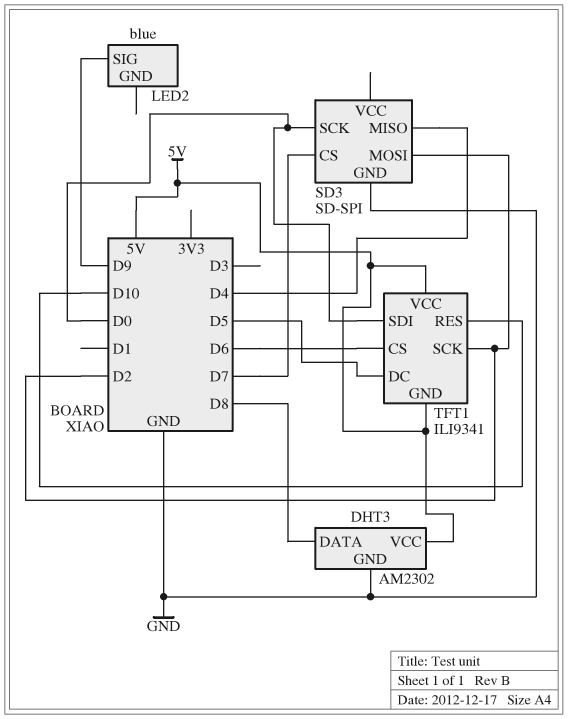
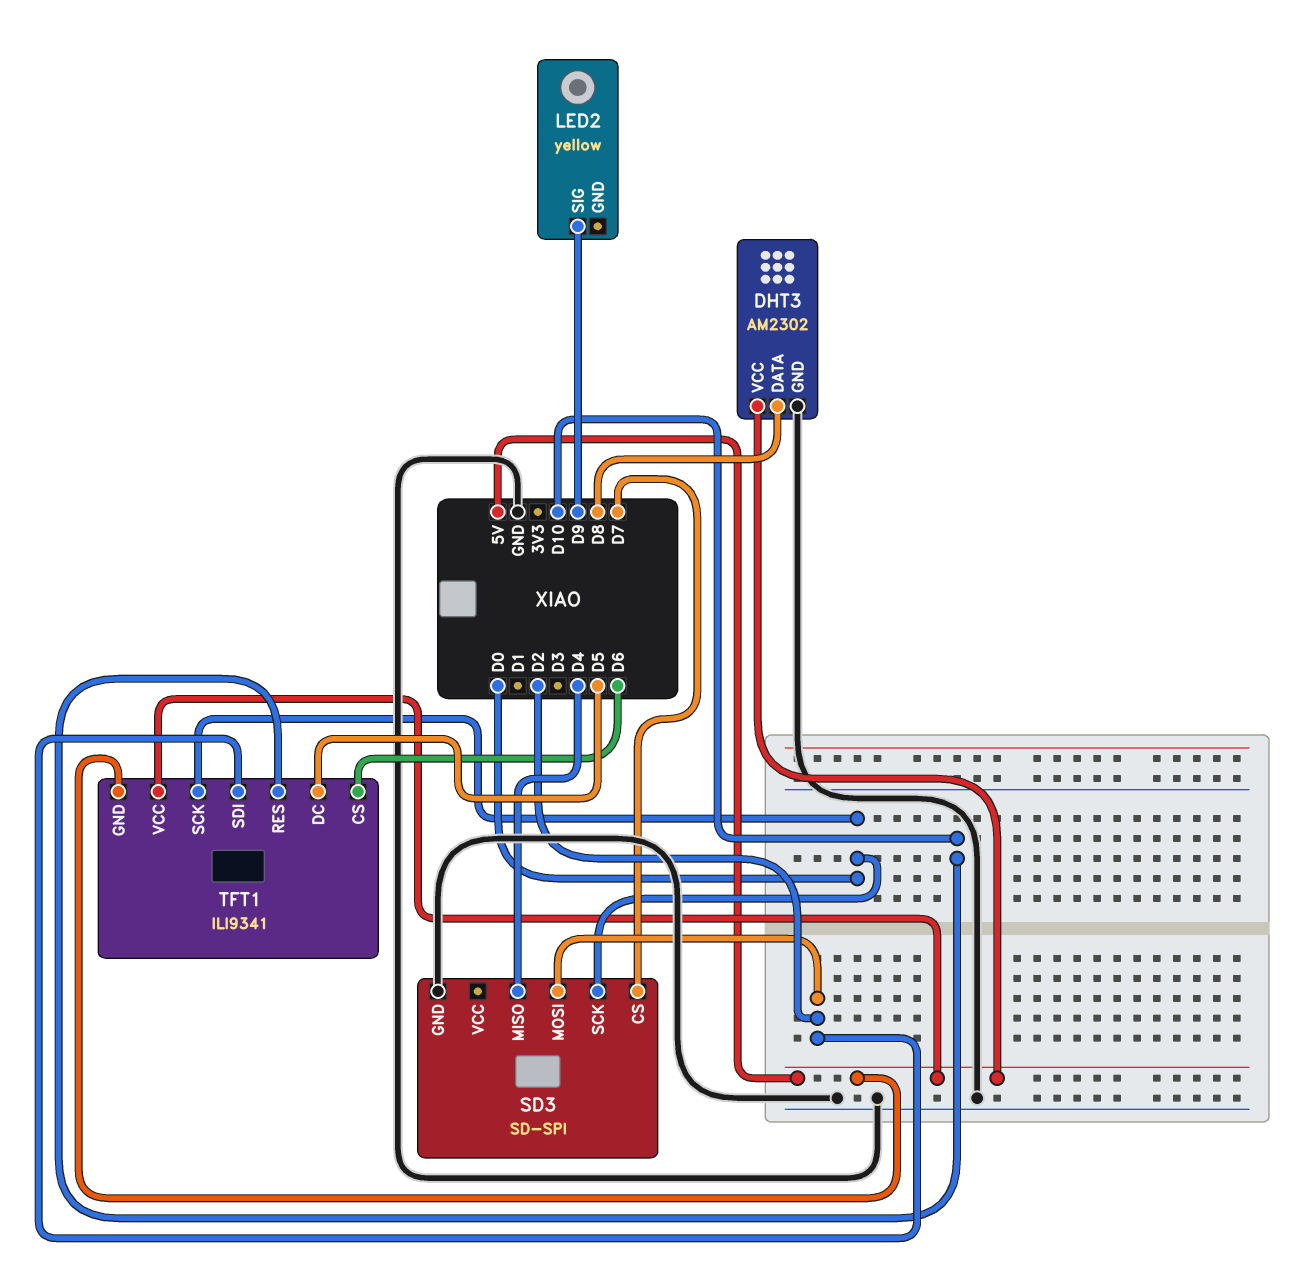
LED2: blue -> yellow
TFT1 pin SCK: D2 -> D0
TFT1 pin SDI: D0 -> D2

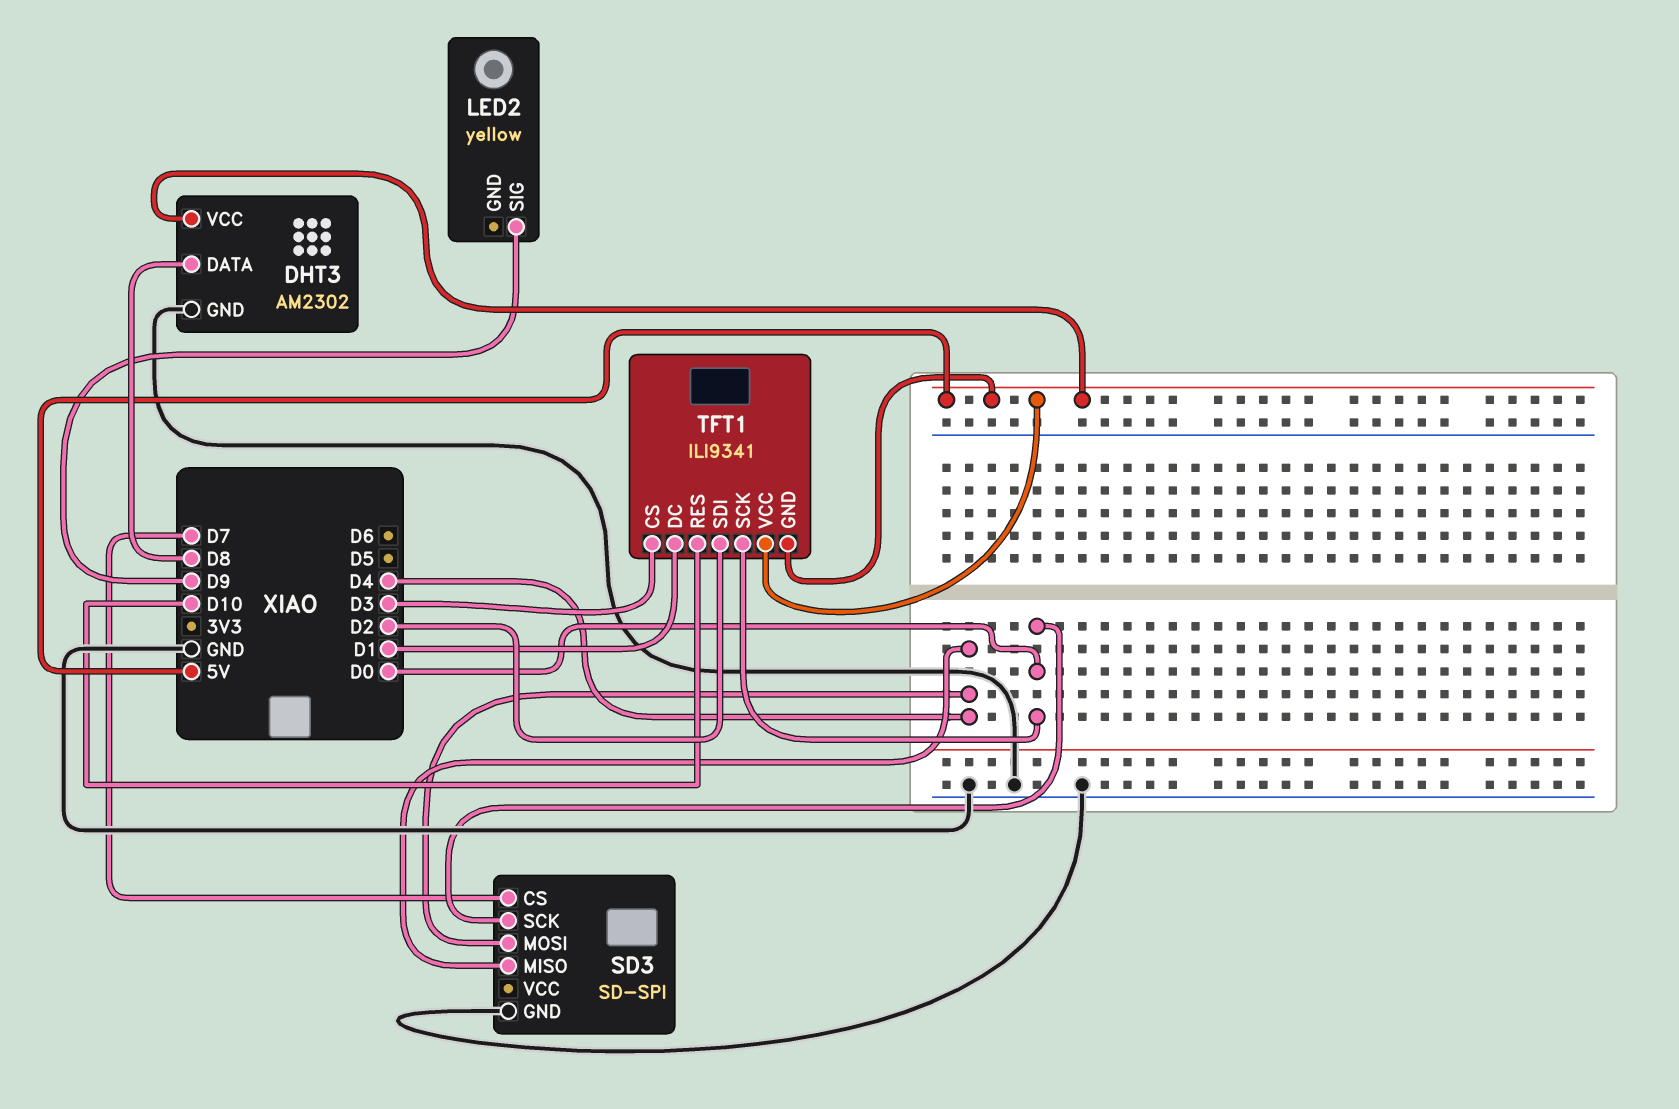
SD3 pin MOSI: D2 -> D4
TFT1 pin CS: D6 -> D3
TFT1 pin DC: D5 -> D1

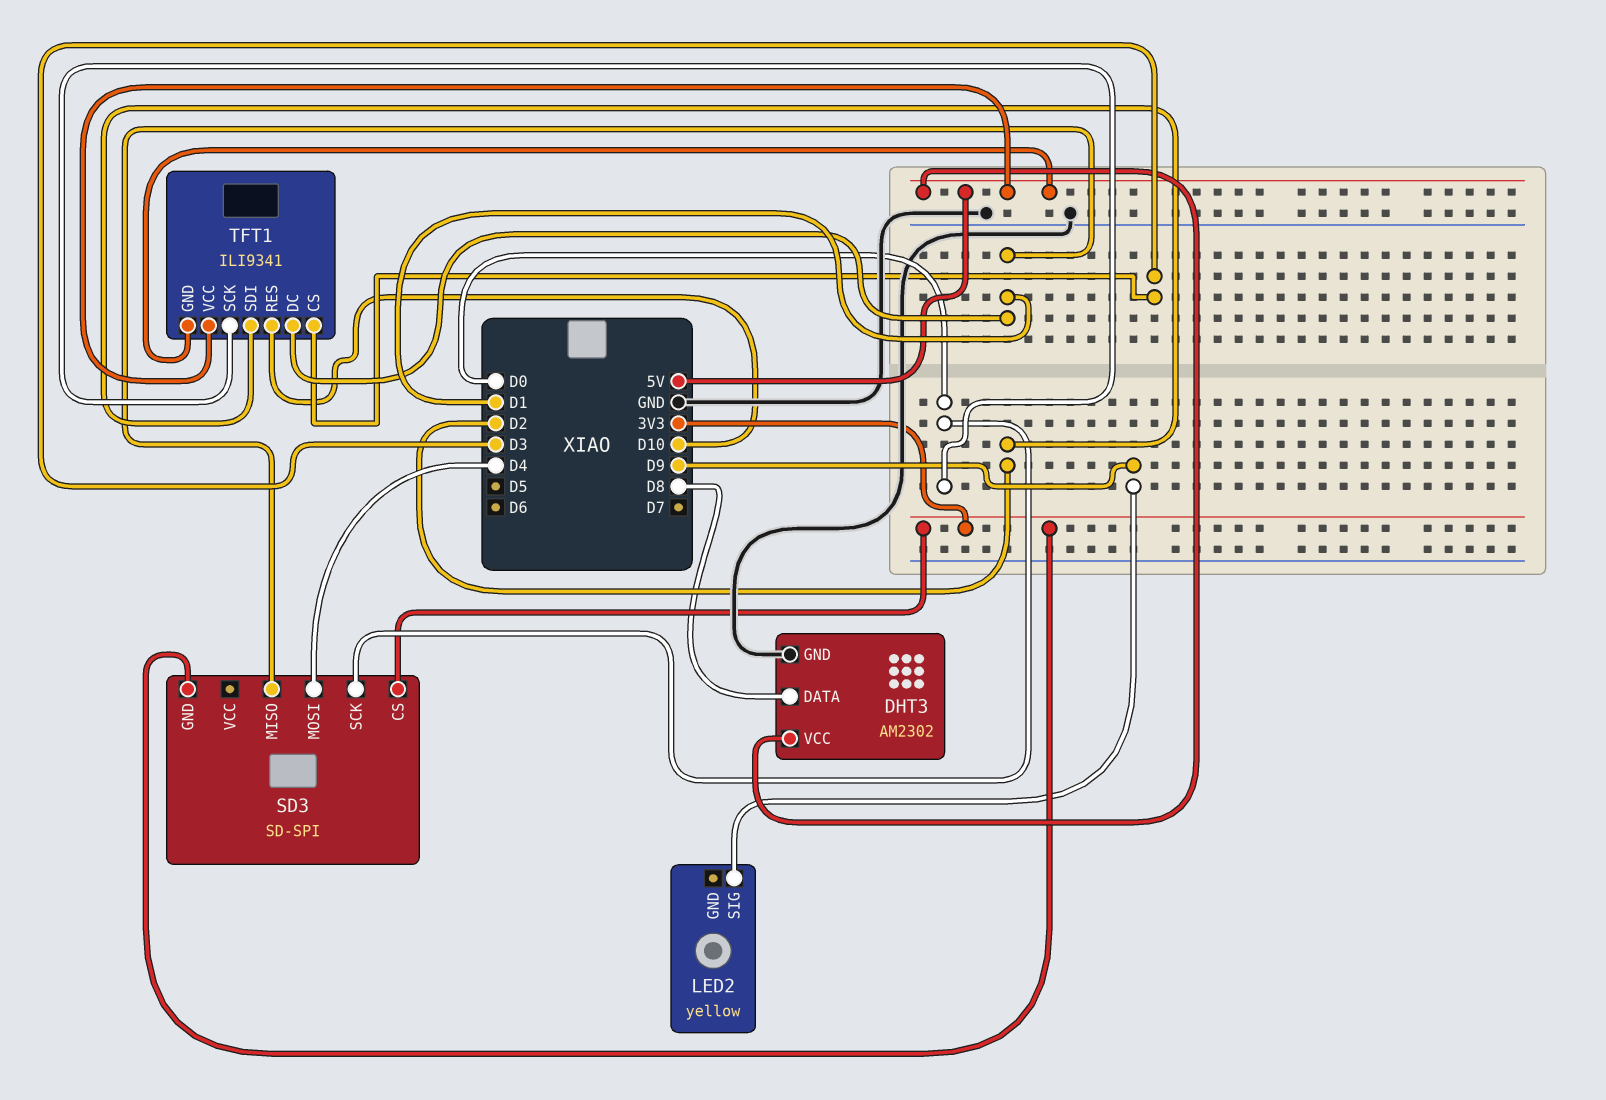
SD3 pin CS: D7 -> 3V3
SD3 pin GND: GND -> 3V3
SD3 pin MISO: D4 -> D1

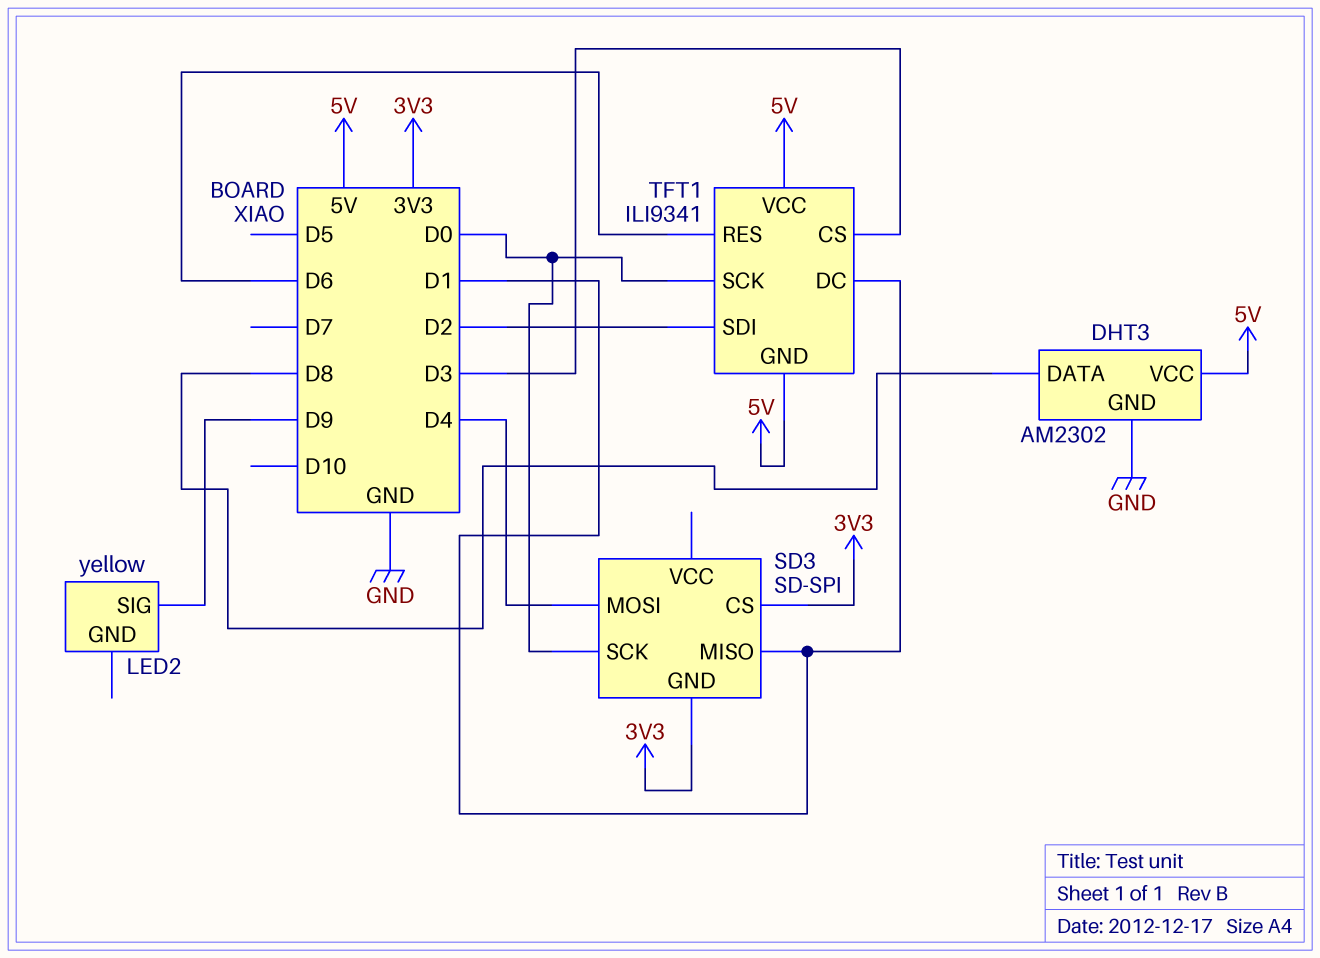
TFT1 pin RES: D10 -> D6

